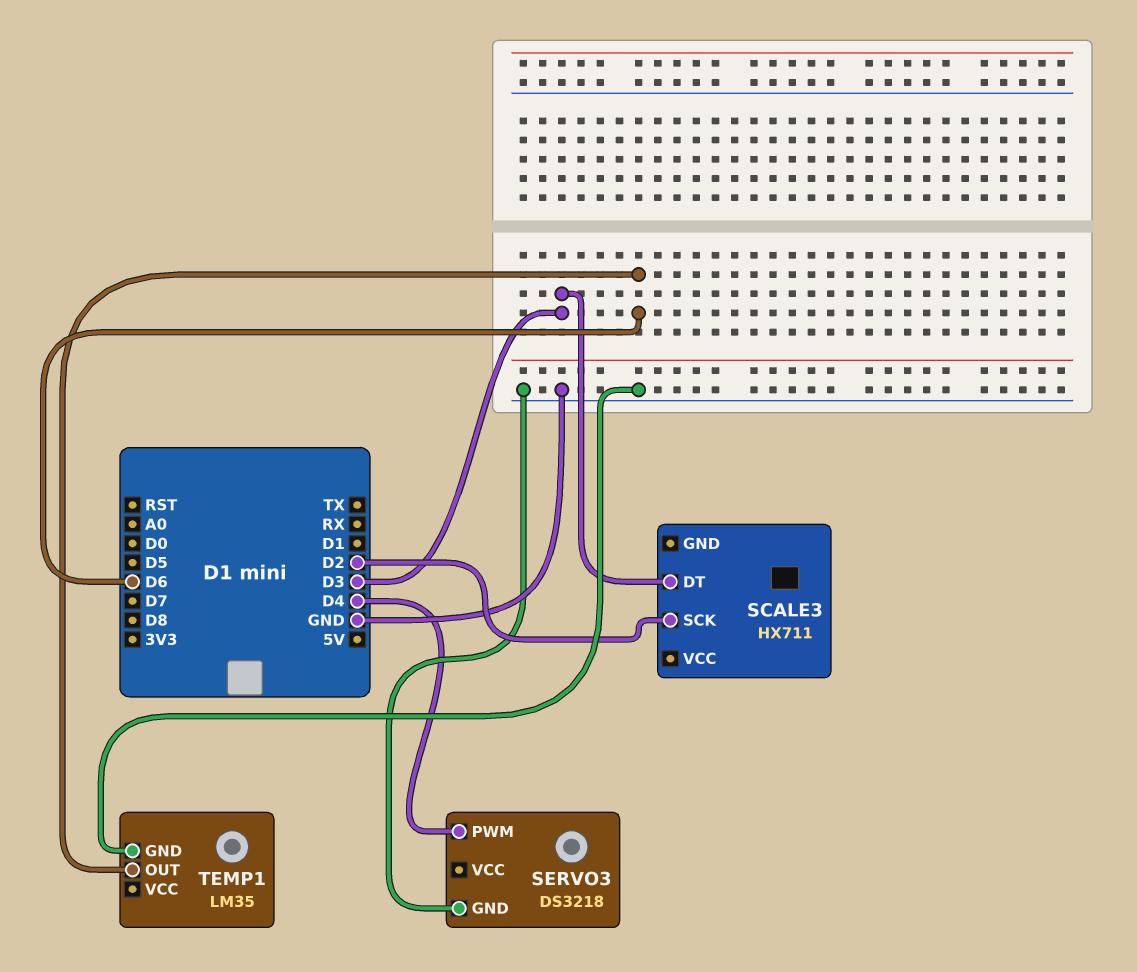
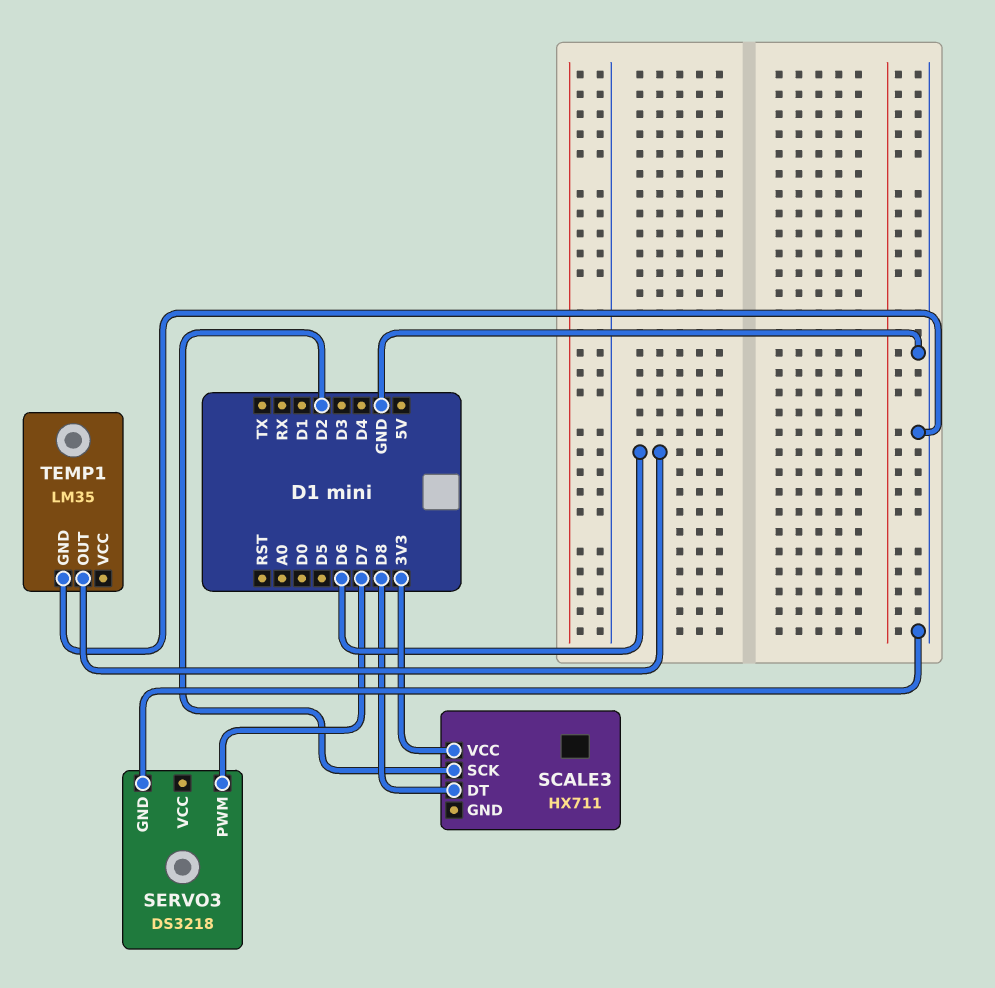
SCALE3 pin DT: D3 -> D8
SCALE3 pin VCC: none -> 3V3
SERVO3 pin PWM: D4 -> D7

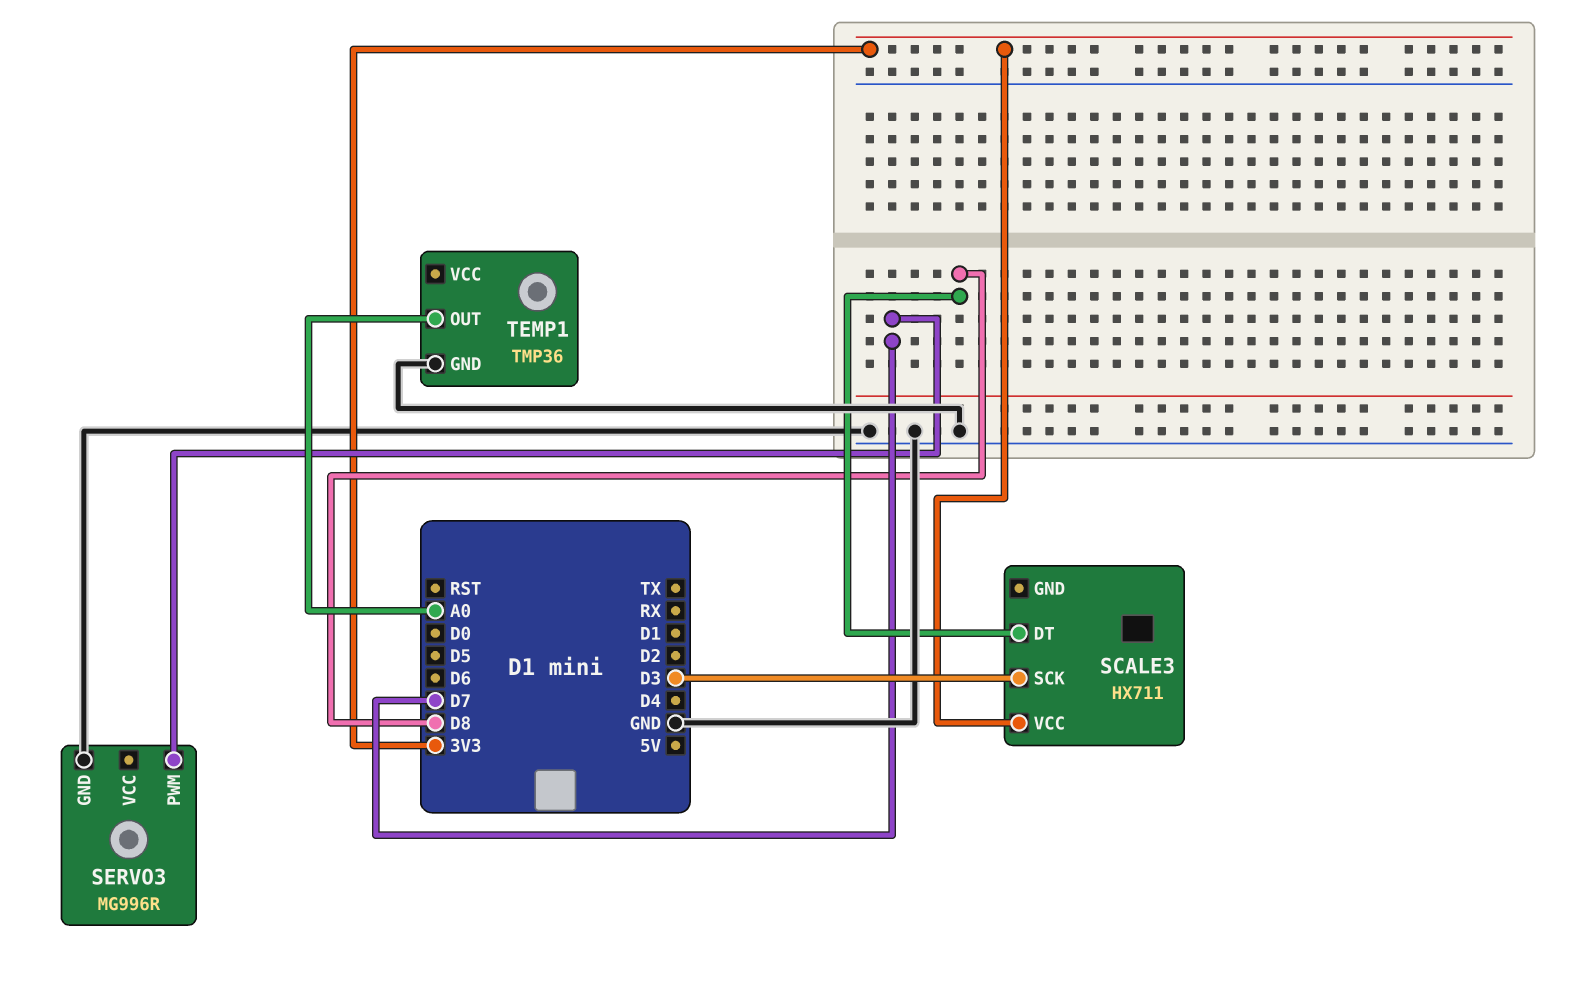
SCALE3 pin SCK: D2 -> D3
SERVO3: DS3218 -> MG996R
TEMP1: LM35 -> TMP36
TEMP1 pin OUT: D6 -> A0

